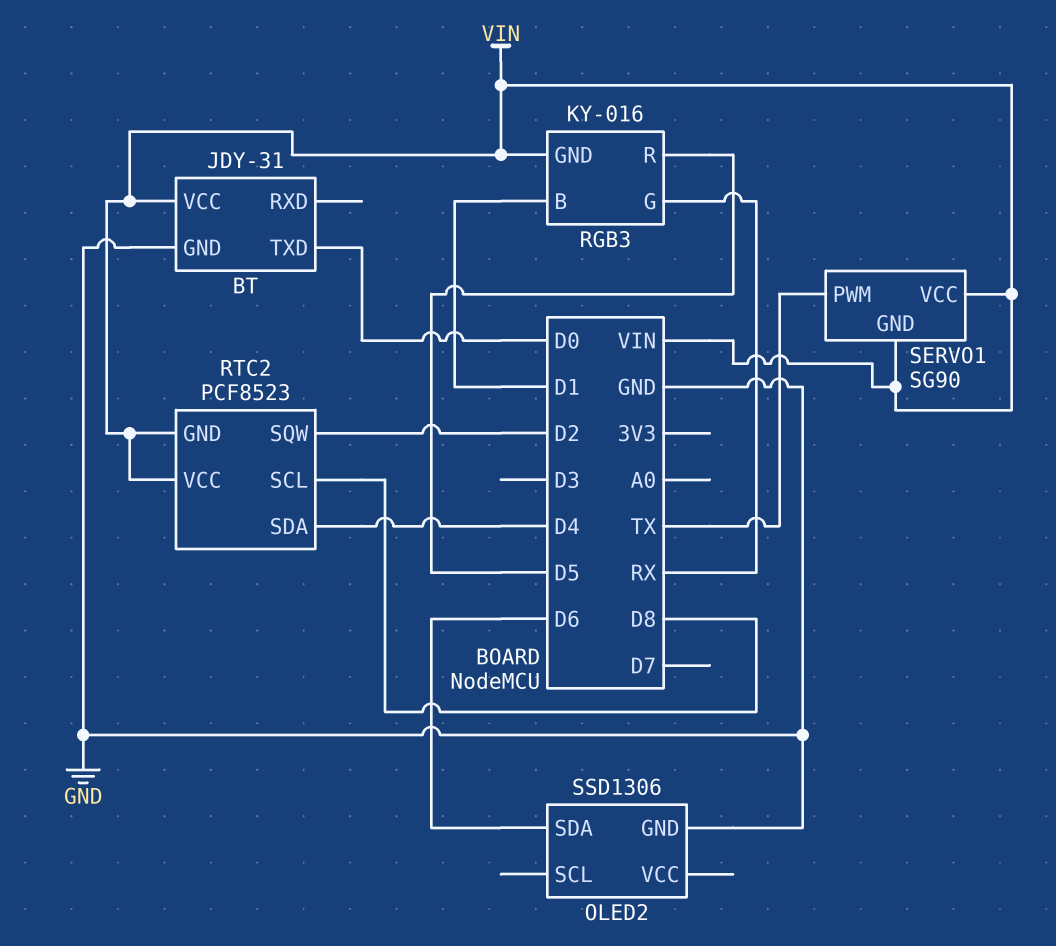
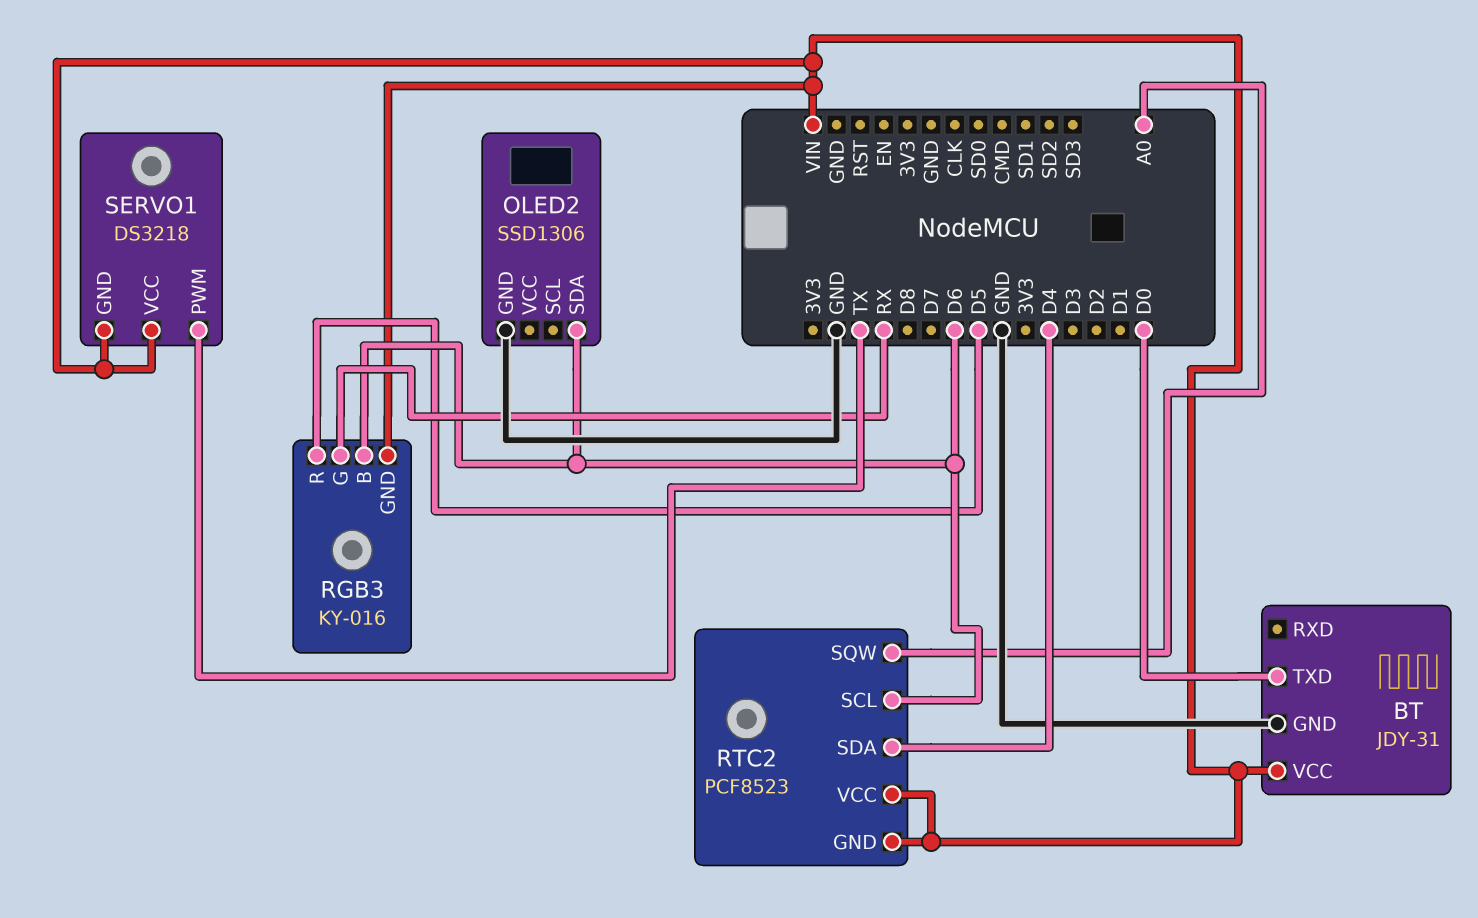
RGB3 pin B: D1 -> D6
RTC2 pin SCL: D8 -> D6
RTC2 pin SQW: D2 -> A0
SERVO1: SG90 -> DS3218

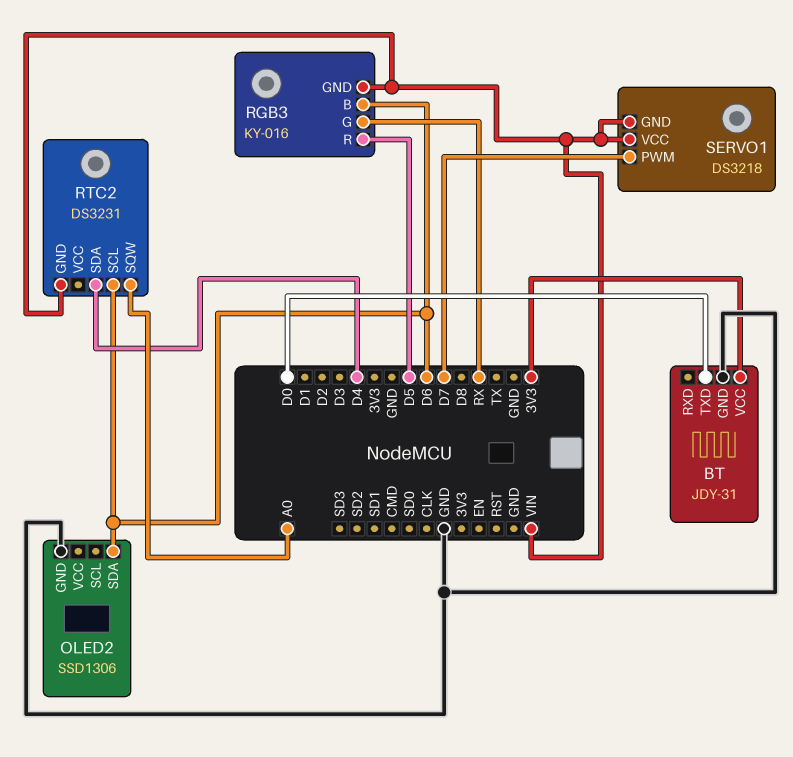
BT pin VCC: VIN -> 3V3
RTC2: PCF8523 -> DS3231
RTC2 pin VCC: VIN -> none
SERVO1 pin PWM: TX -> D7

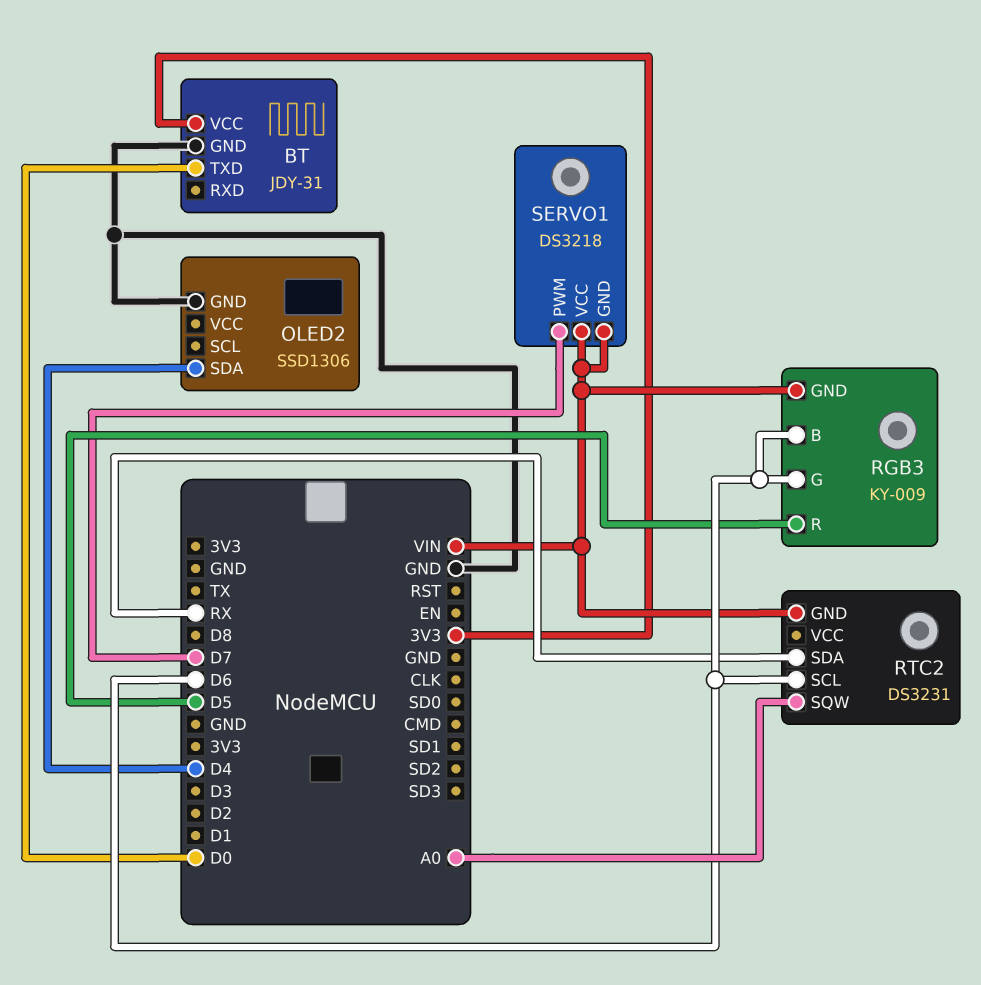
OLED2 pin SDA: D6 -> D4
RGB3: KY-016 -> KY-009
RGB3 pin G: RX -> D6
RTC2 pin SDA: D4 -> RX

